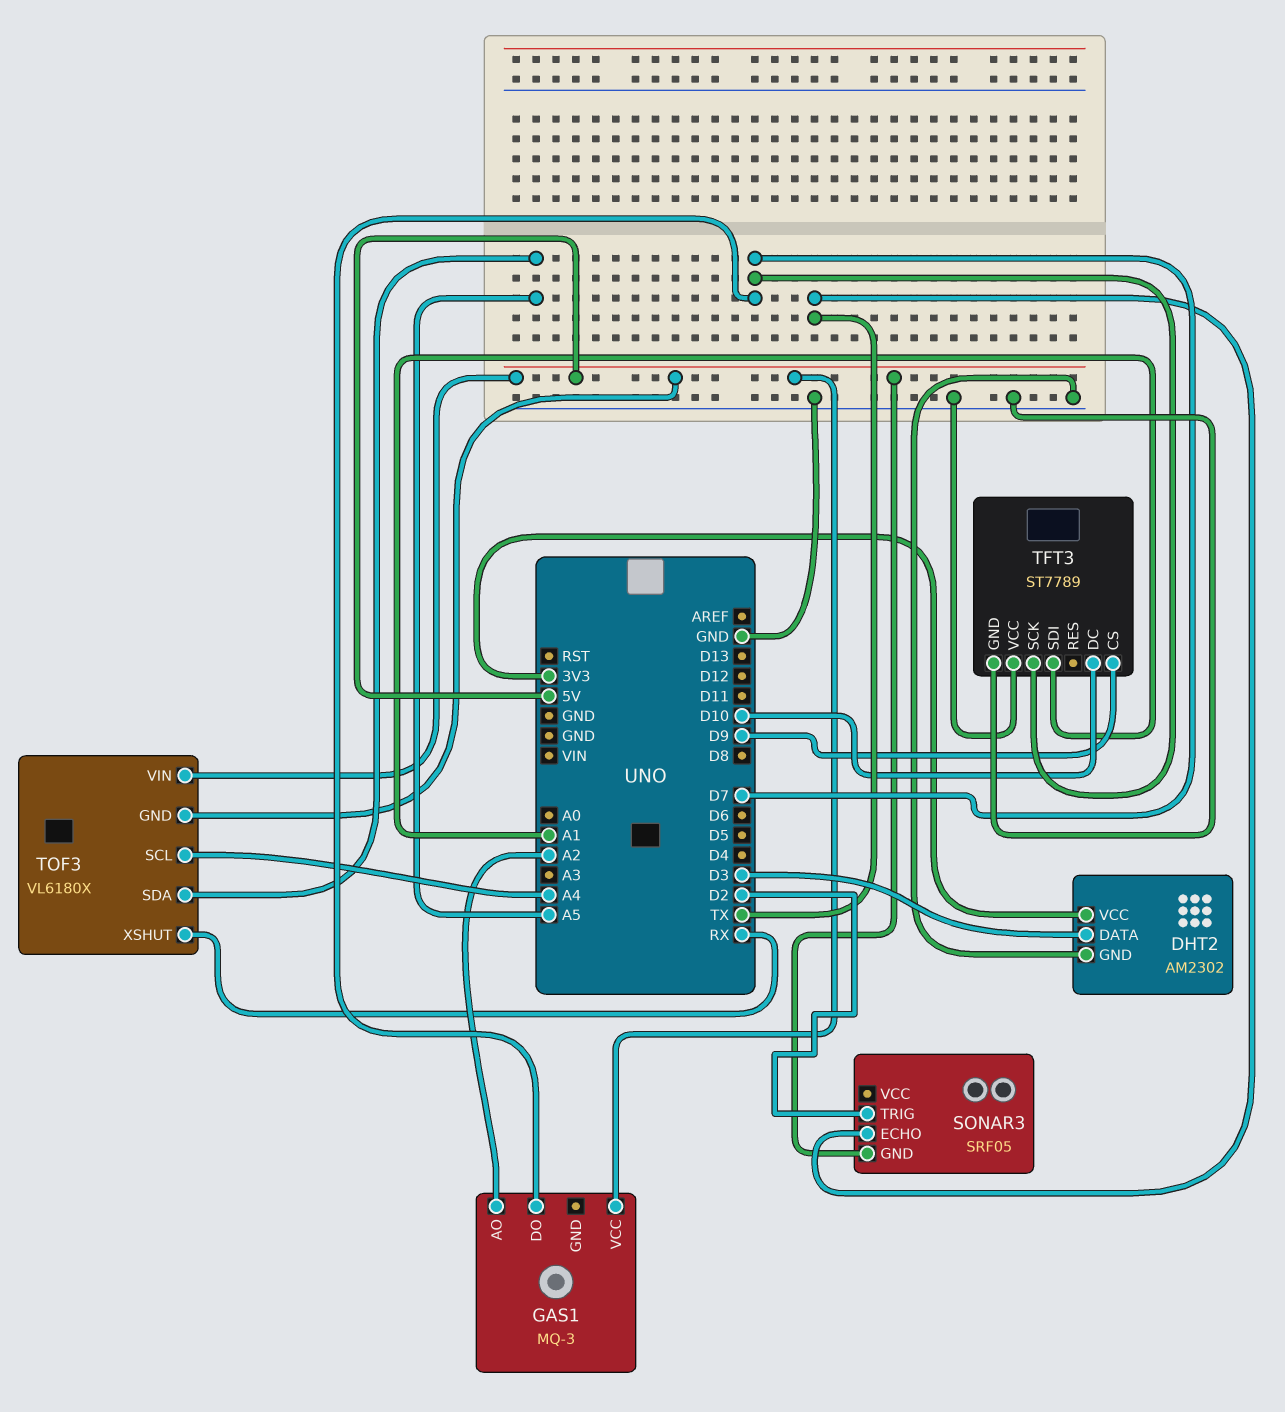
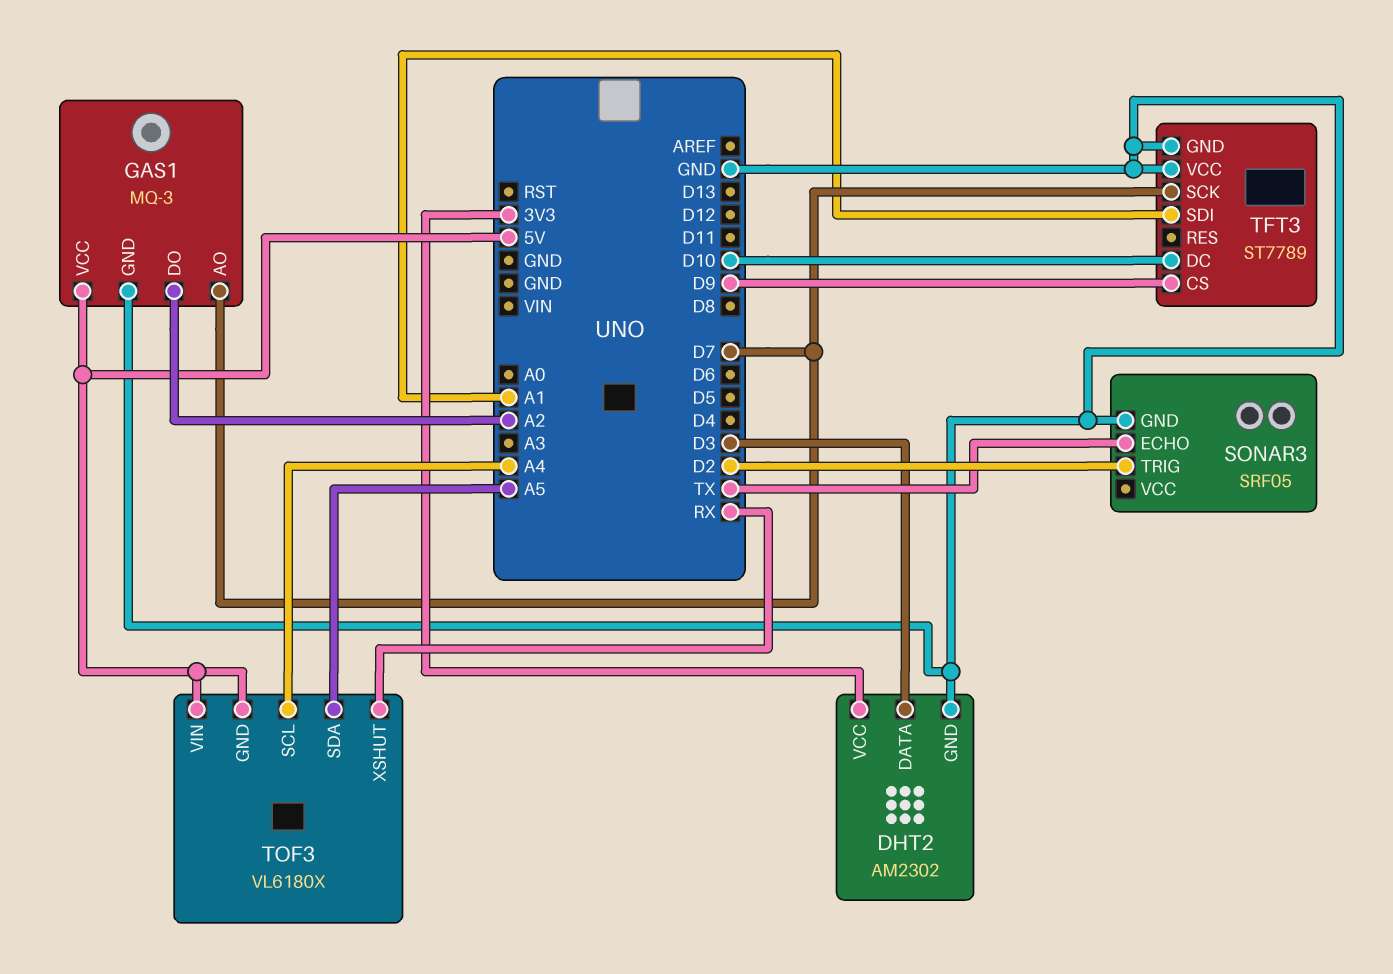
GAS1 pin AO: A2 -> D7
GAS1 pin DO: D7 -> A2
GAS1 pin GND: none -> GND
SONAR3 pin GND: 5V -> GND

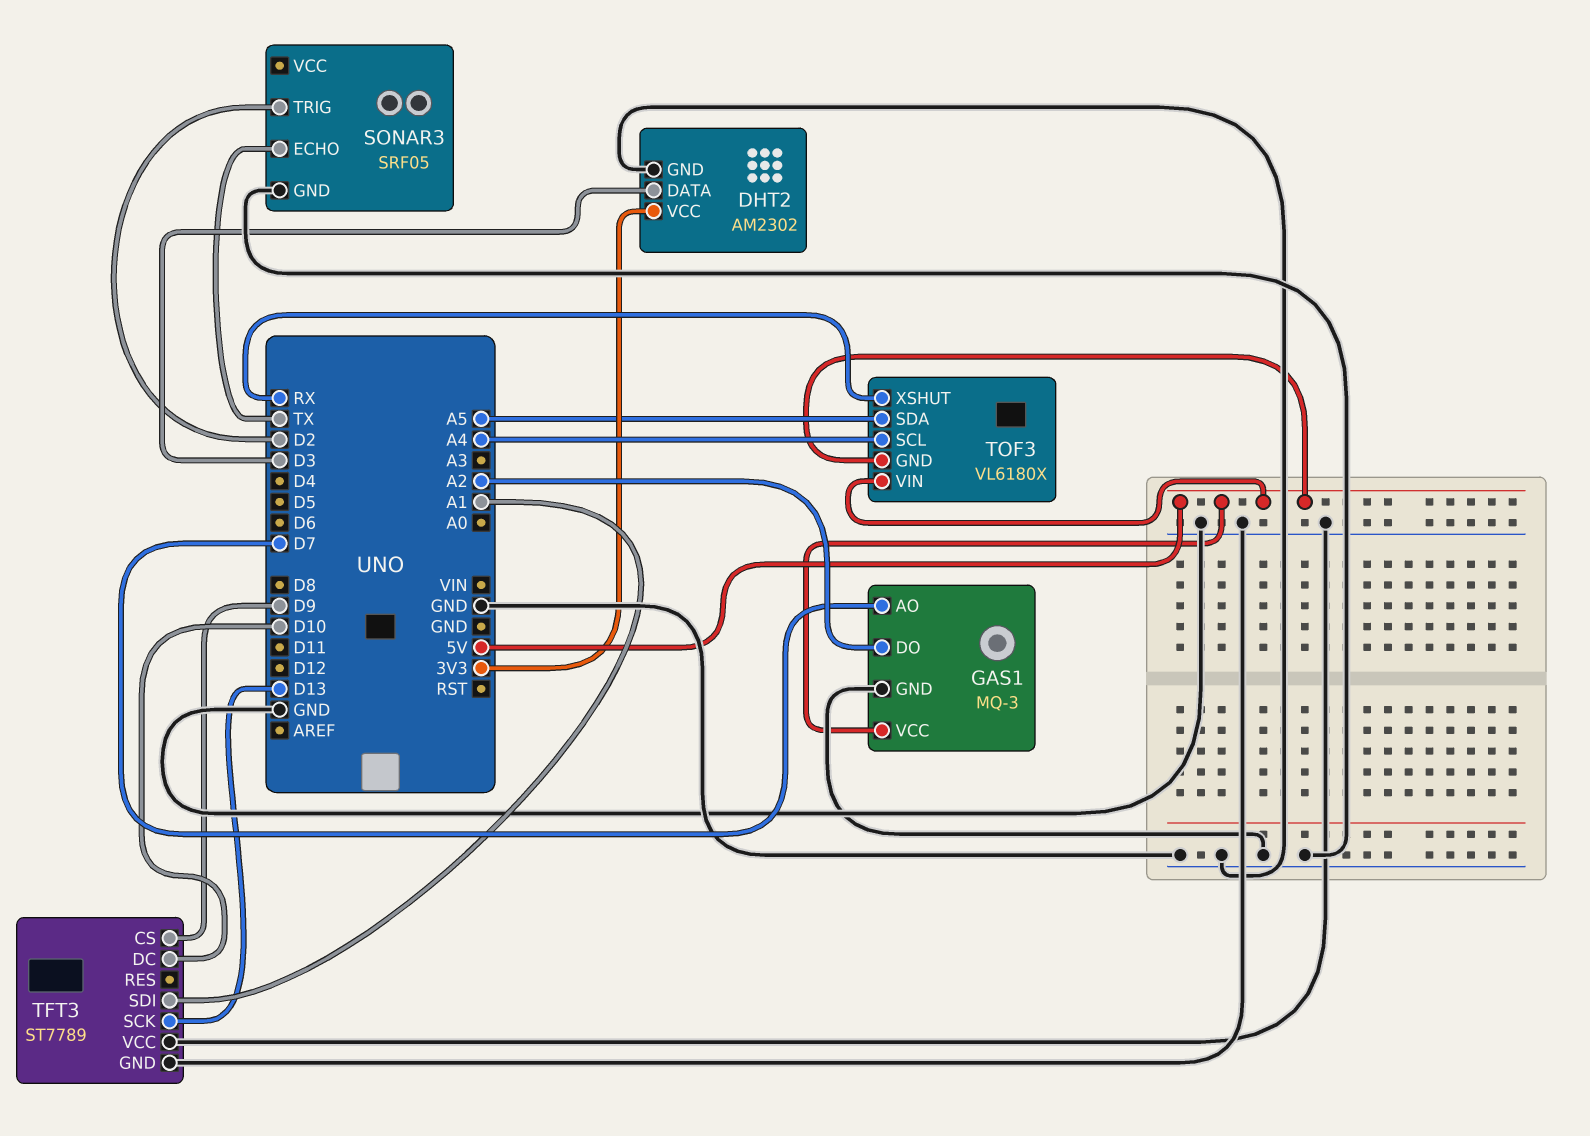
TFT3 pin SCK: D7 -> D13

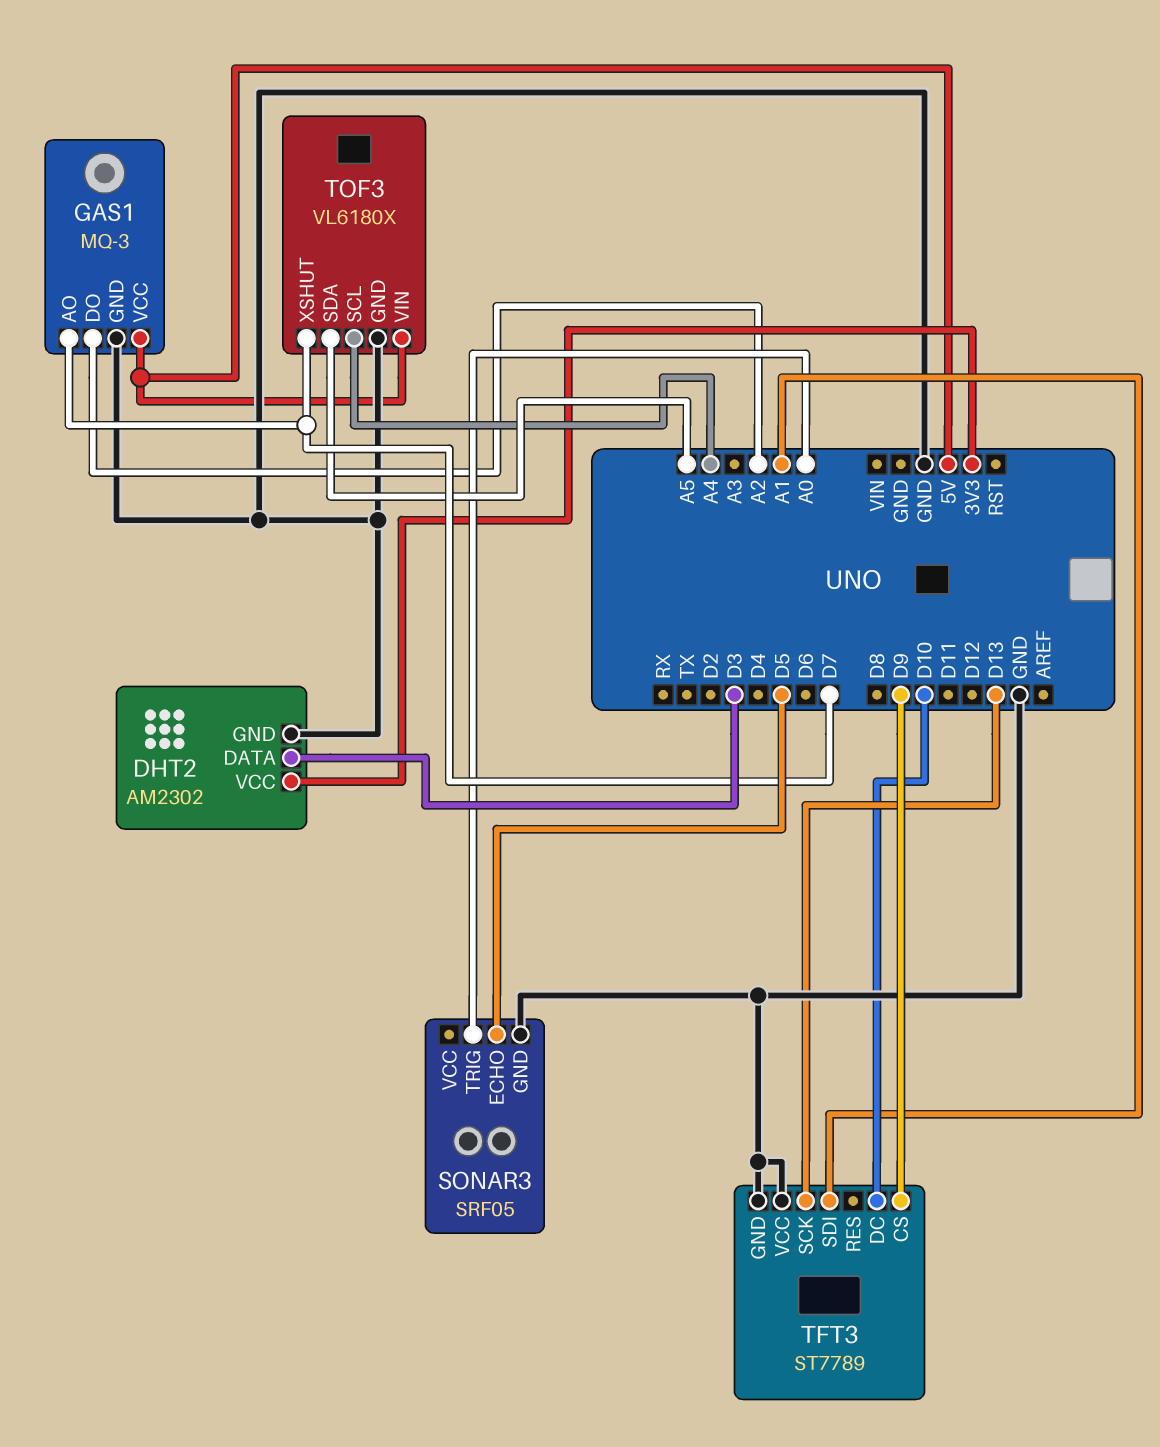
SONAR3 pin ECHO: TX -> D5
SONAR3 pin TRIG: D2 -> A0
TOF3 pin GND: 5V -> GND
TOF3 pin XSHUT: RX -> D7

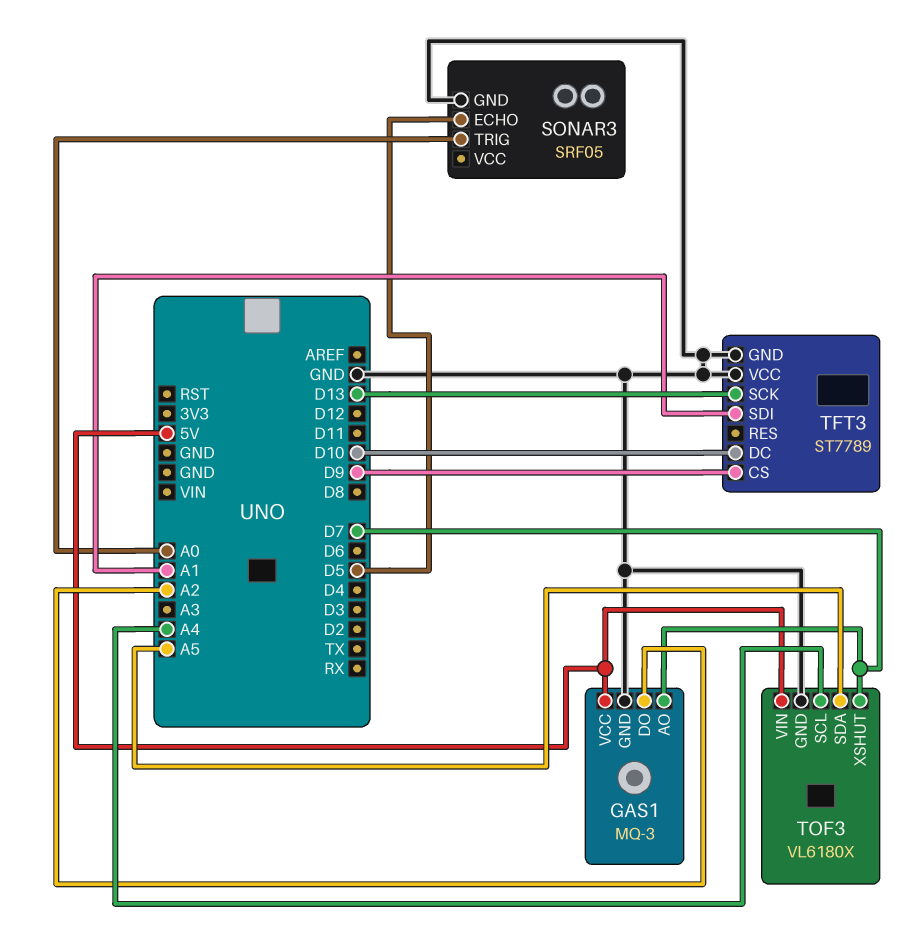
DHT2: AM2302 -> none
DHT2 pin DATA: D3 -> none
DHT2 pin GND: GND -> none
DHT2 pin VCC: 3V3 -> none

